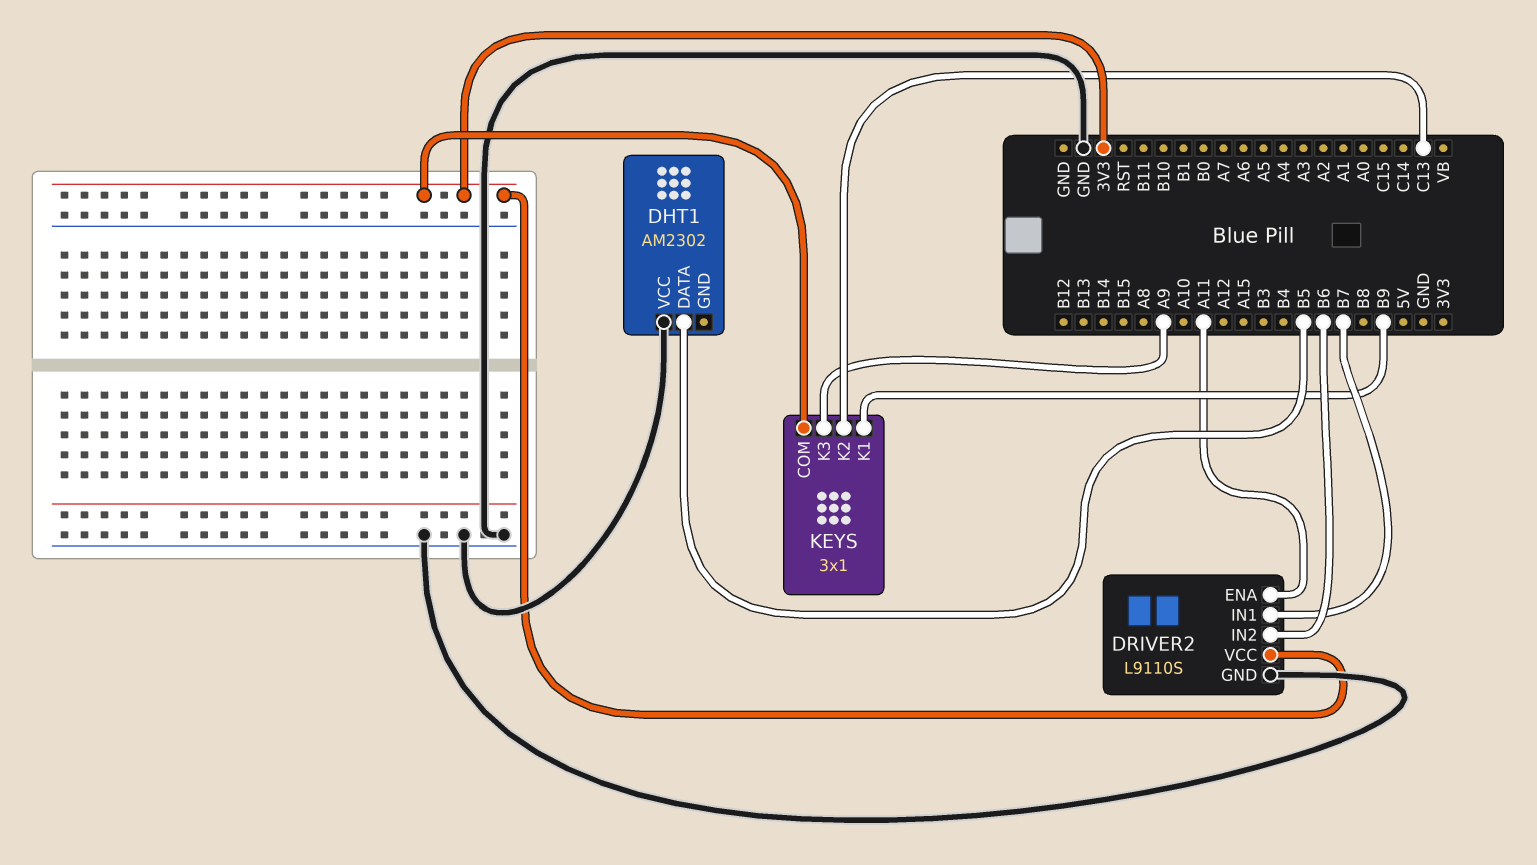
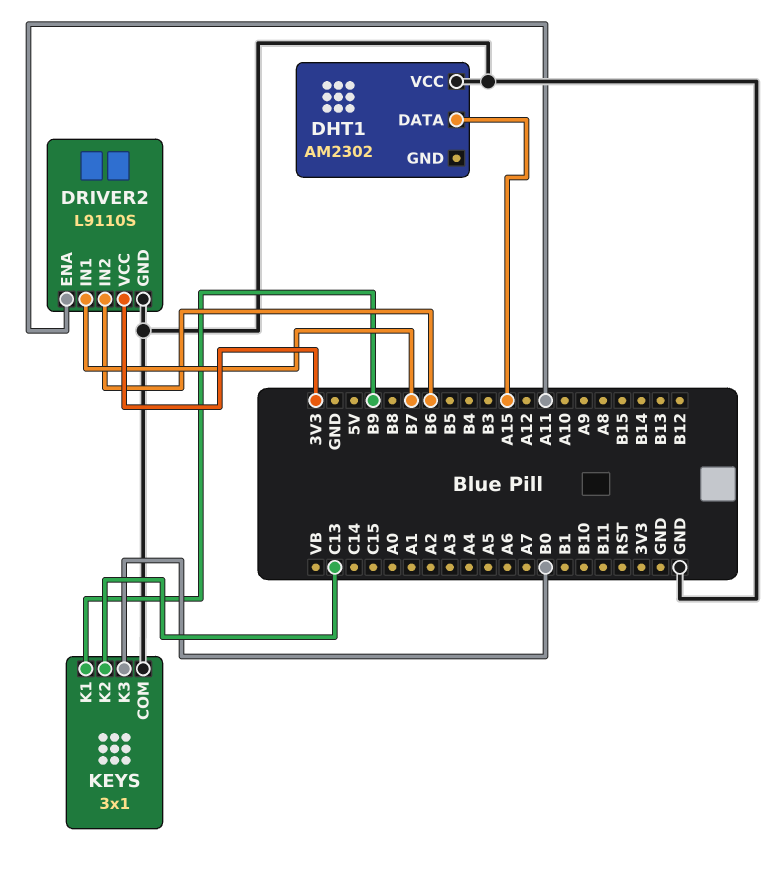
DHT1 pin DATA: B5 -> A15
KEYS pin COM: 3V3 -> GND
KEYS pin K3: A9 -> B0

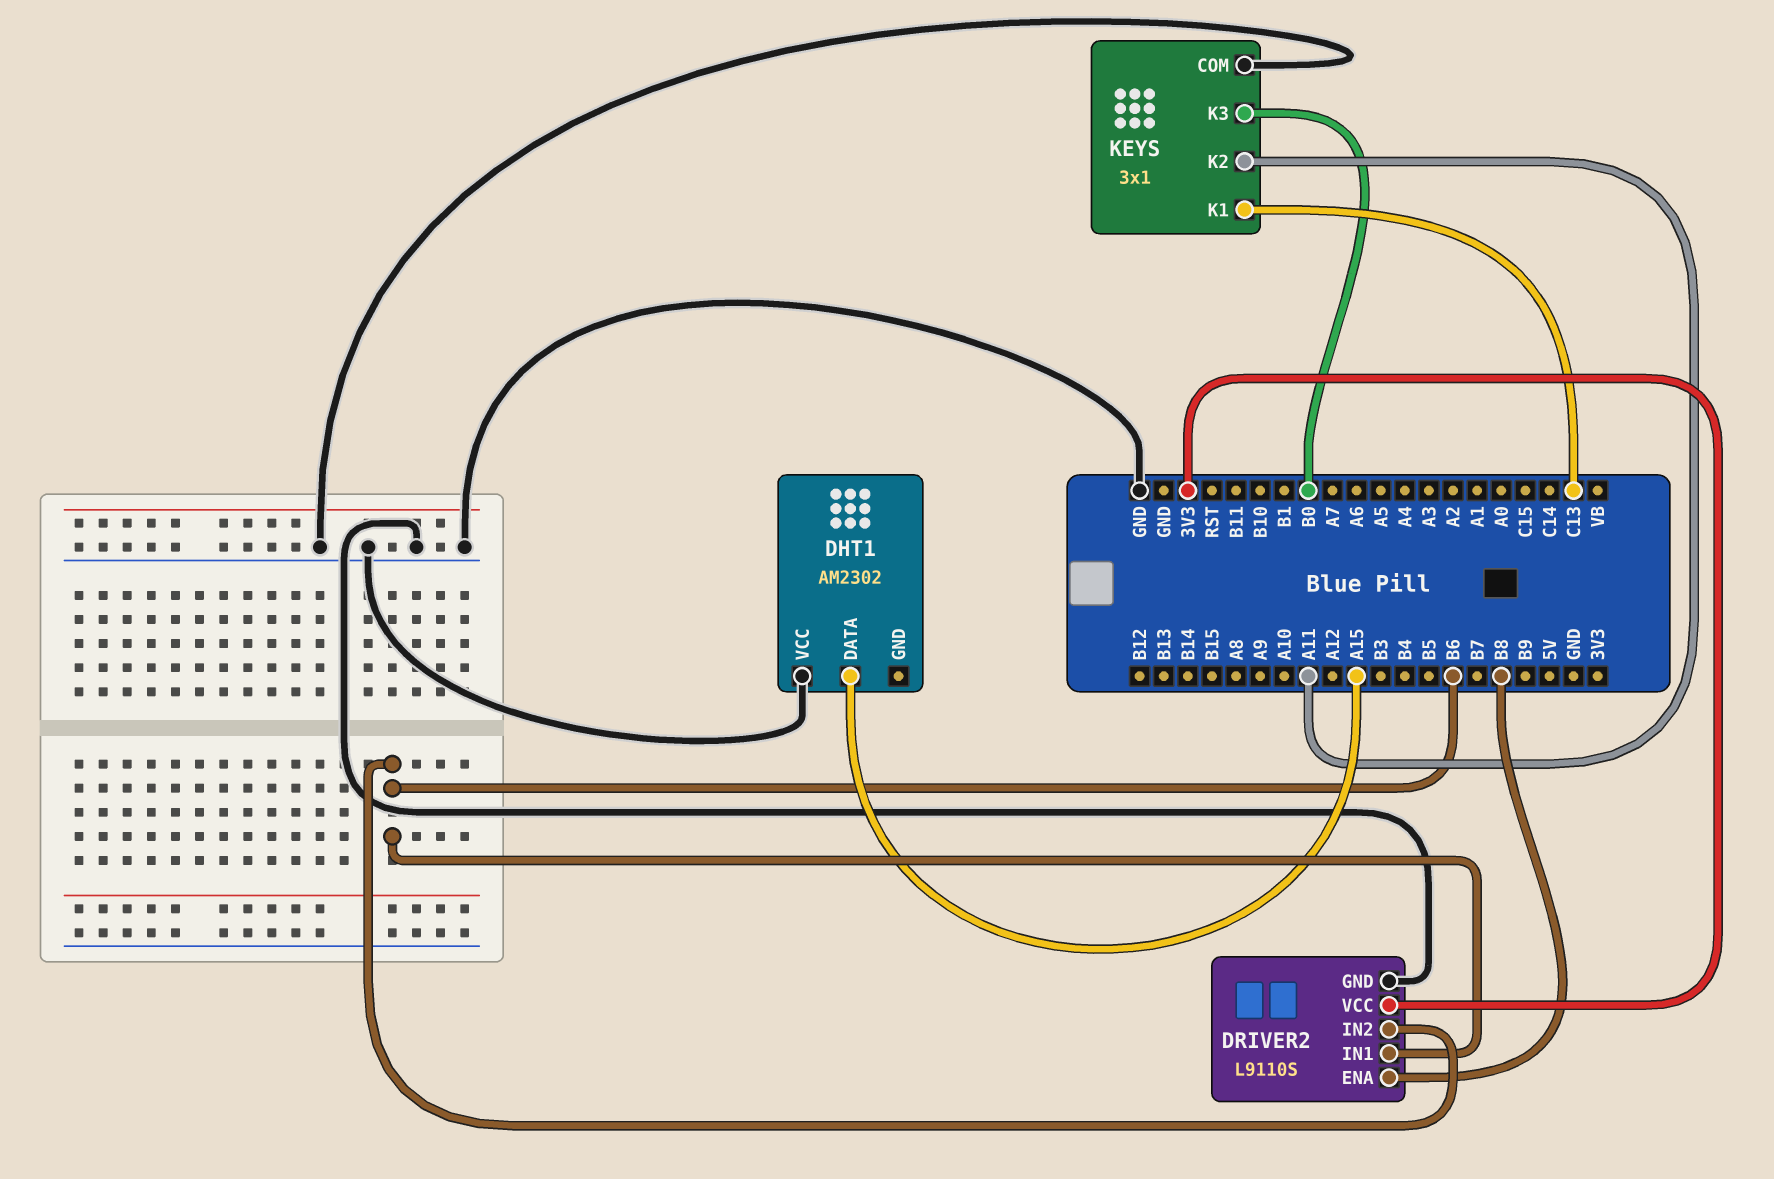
DRIVER2 pin ENA: A11 -> B8
DRIVER2 pin IN1: B7 -> B6
KEYS pin K1: B9 -> C13
KEYS pin K2: C13 -> A11

